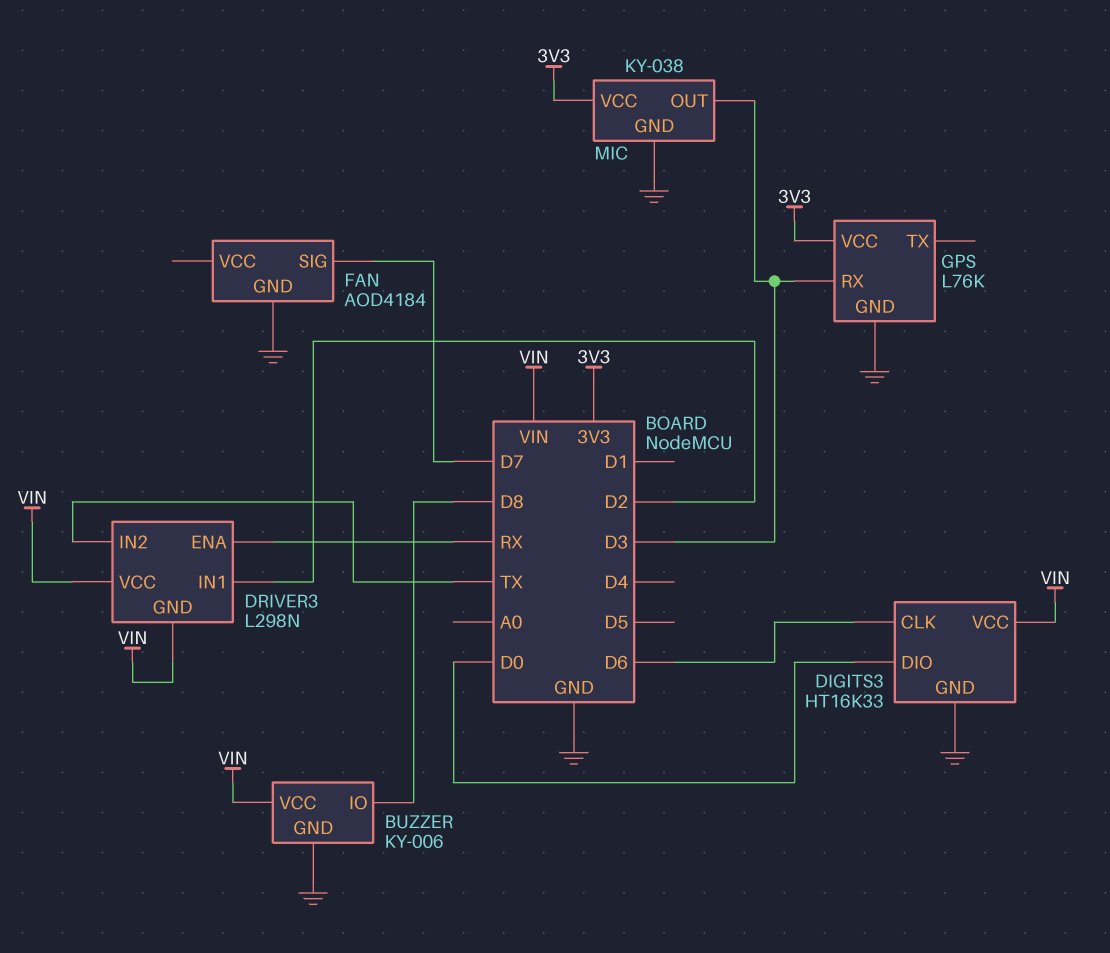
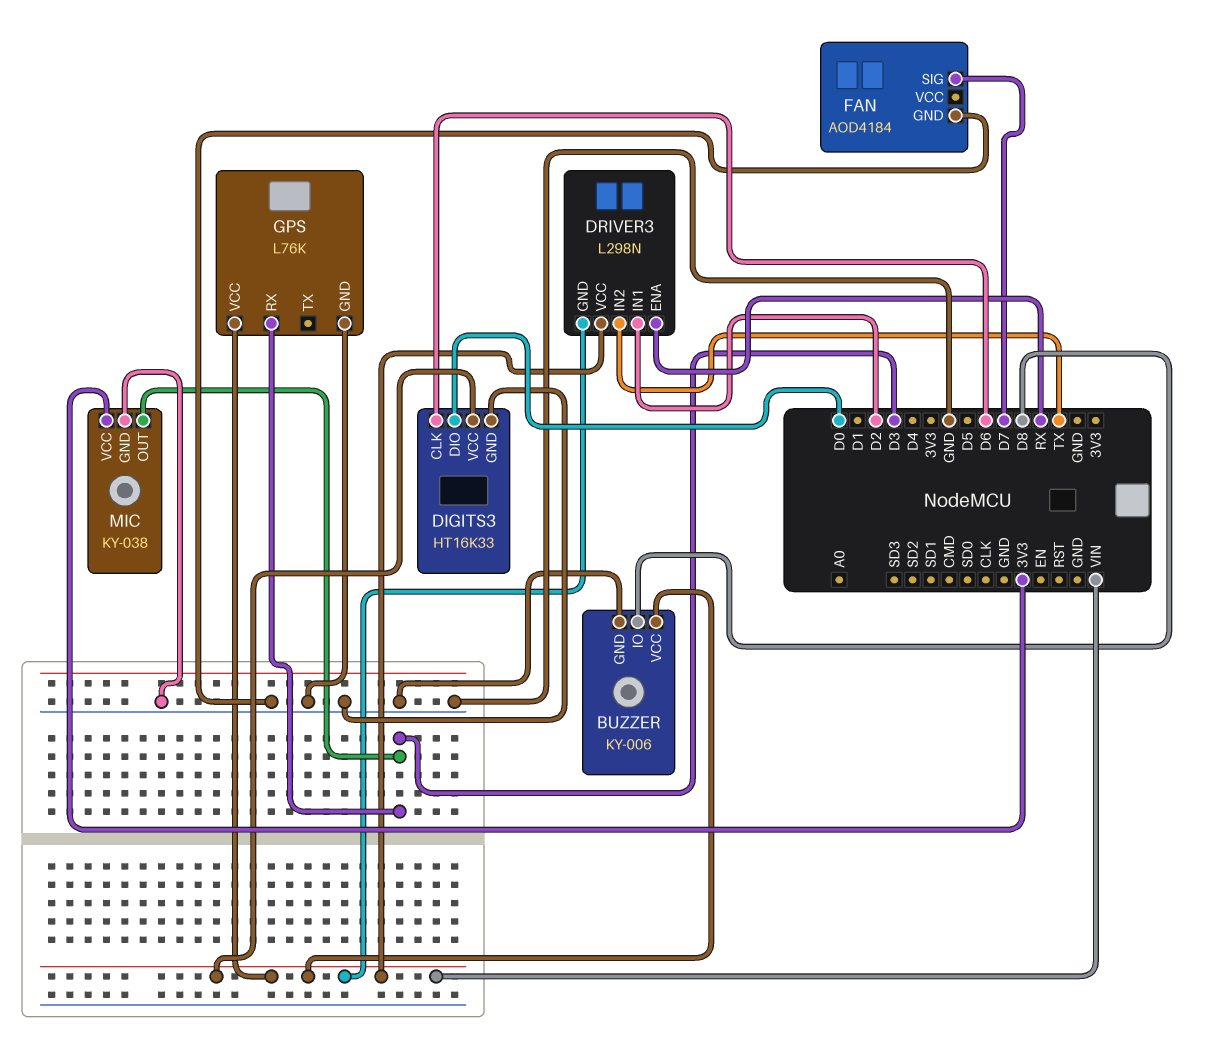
GPS pin VCC: 3V3 -> VIN

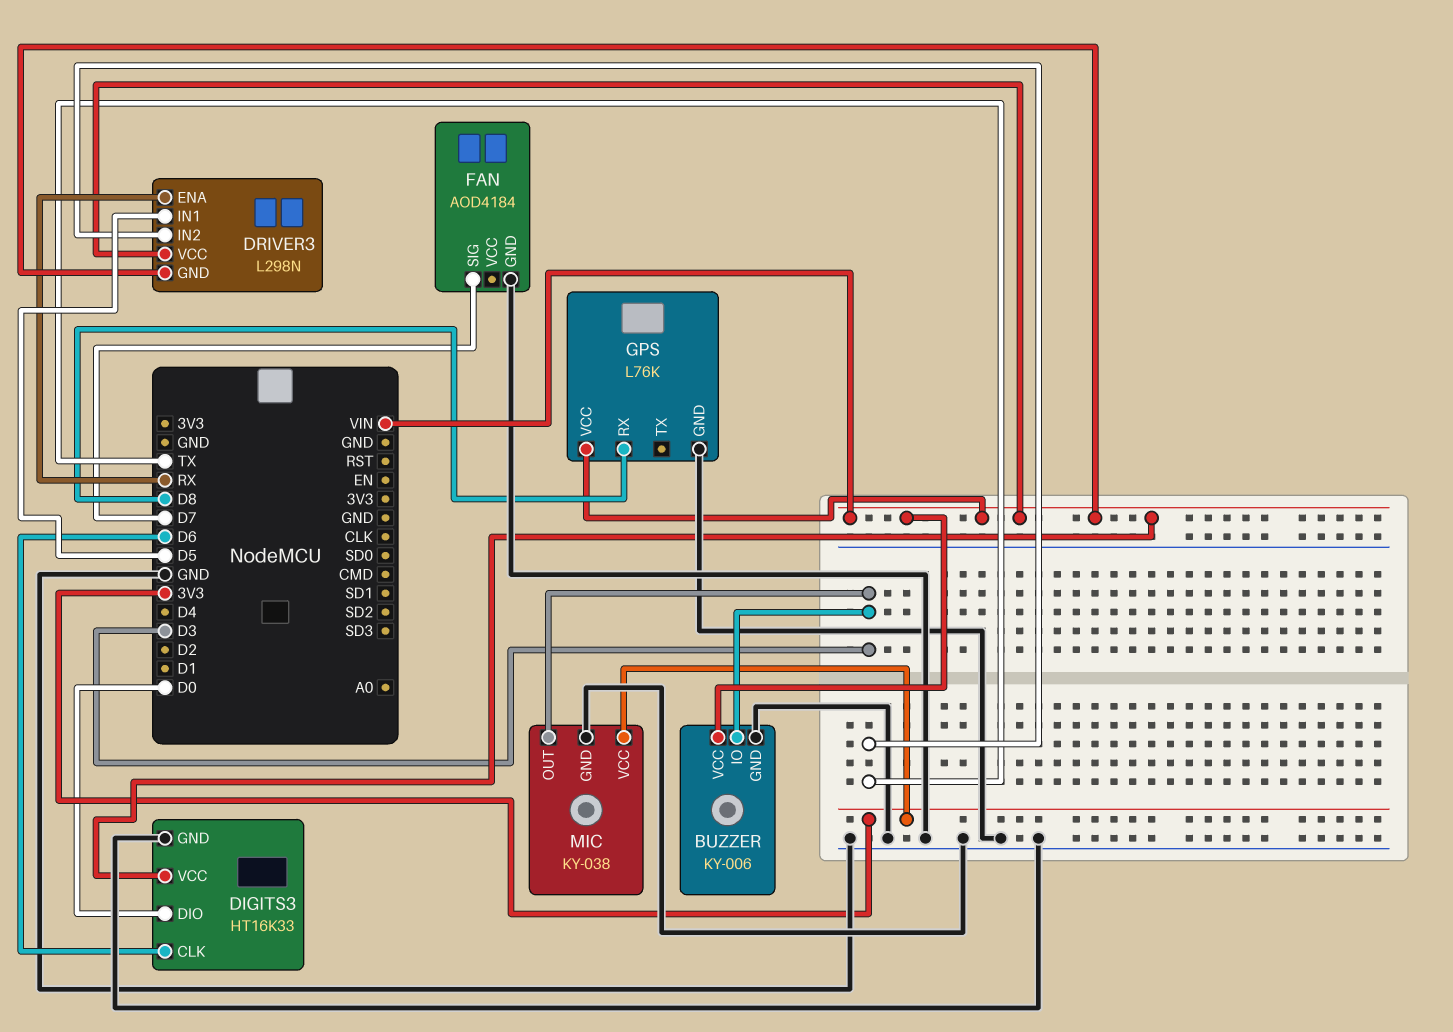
BUZZER pin IO: D8 -> D3
DRIVER3 pin IN1: D2 -> D5
GPS pin RX: D3 -> D8

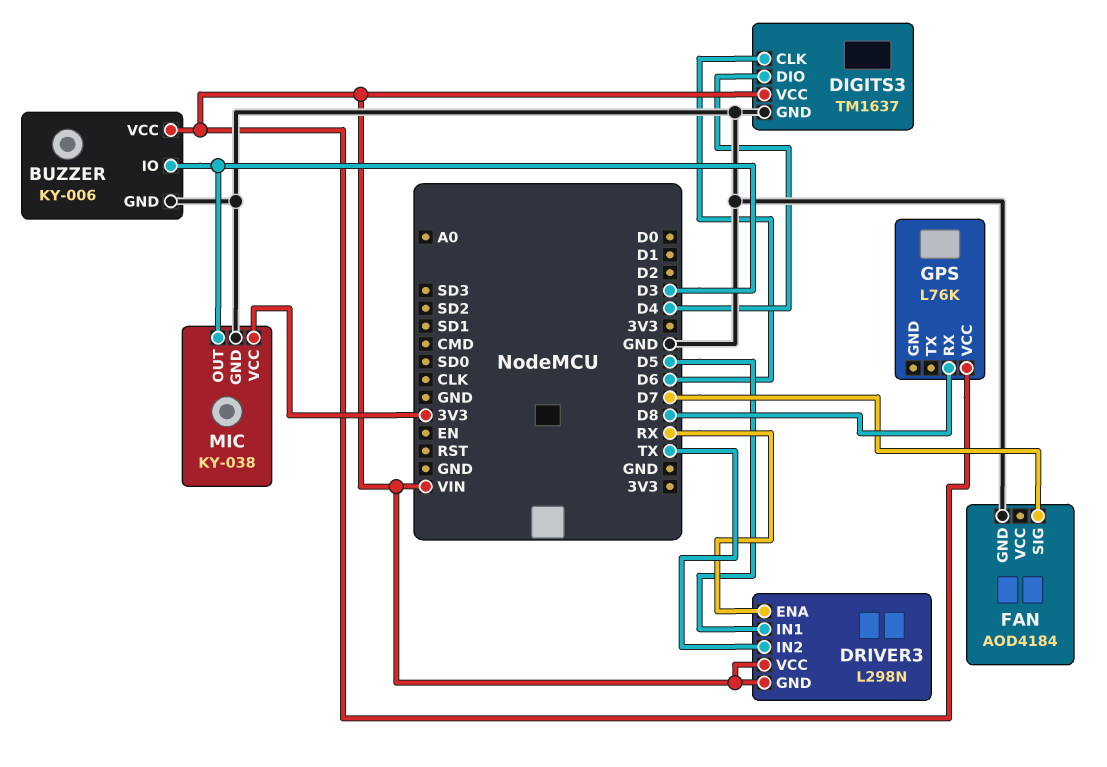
DIGITS3: HT16K33 -> TM1637
DIGITS3 pin DIO: D0 -> D4
GPS pin GND: GND -> none

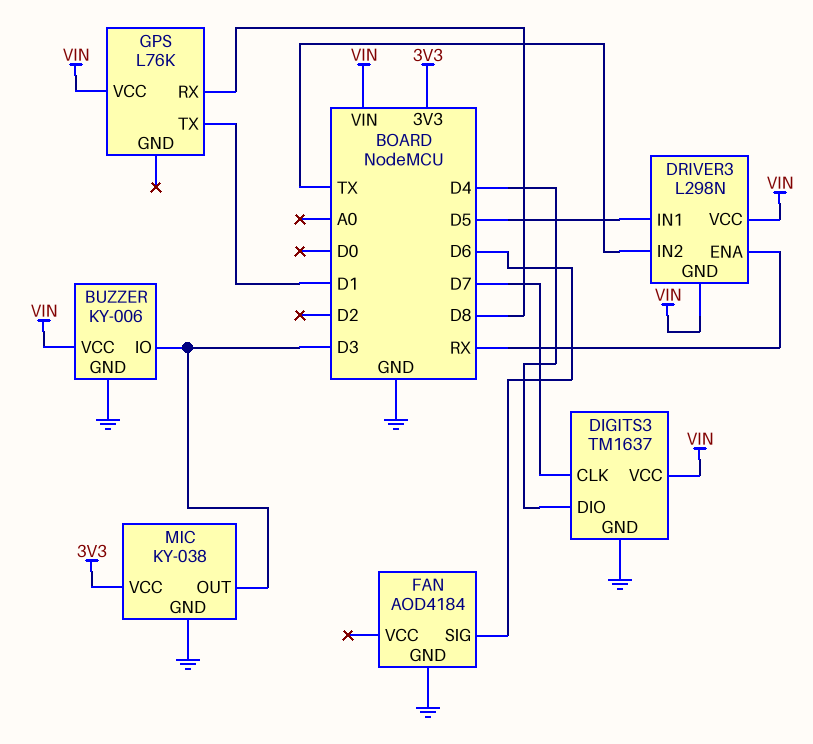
DIGITS3 pin CLK: D6 -> D7
FAN pin SIG: D7 -> D6
GPS pin TX: none -> D1

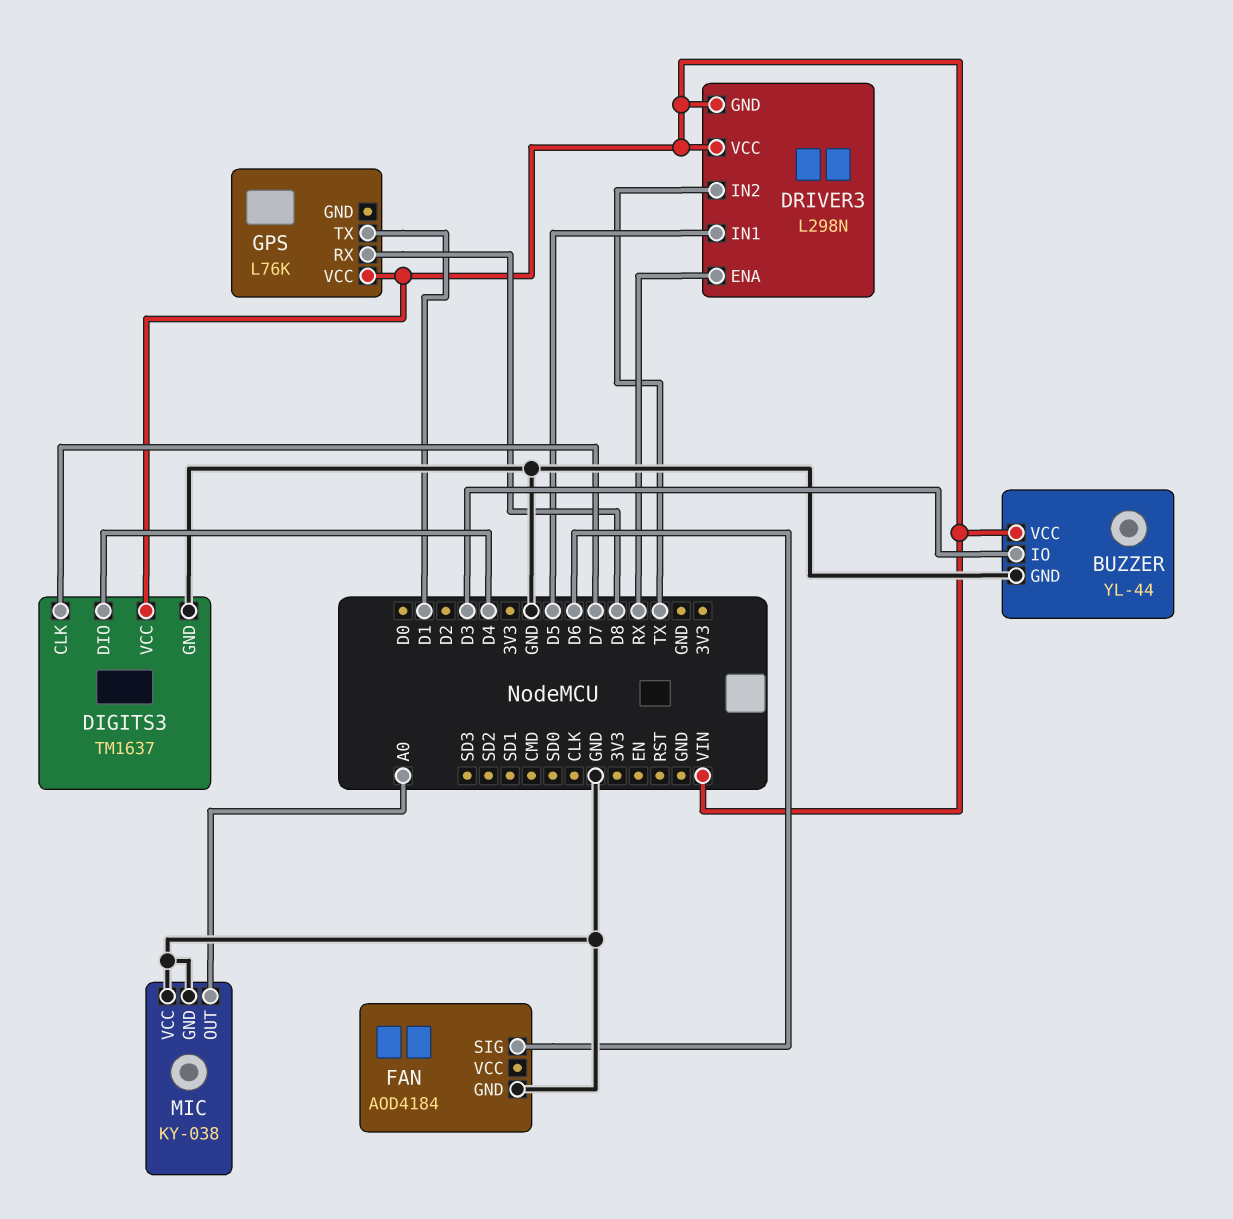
BUZZER: KY-006 -> YL-44
MIC pin OUT: D3 -> A0
MIC pin VCC: 3V3 -> GND

